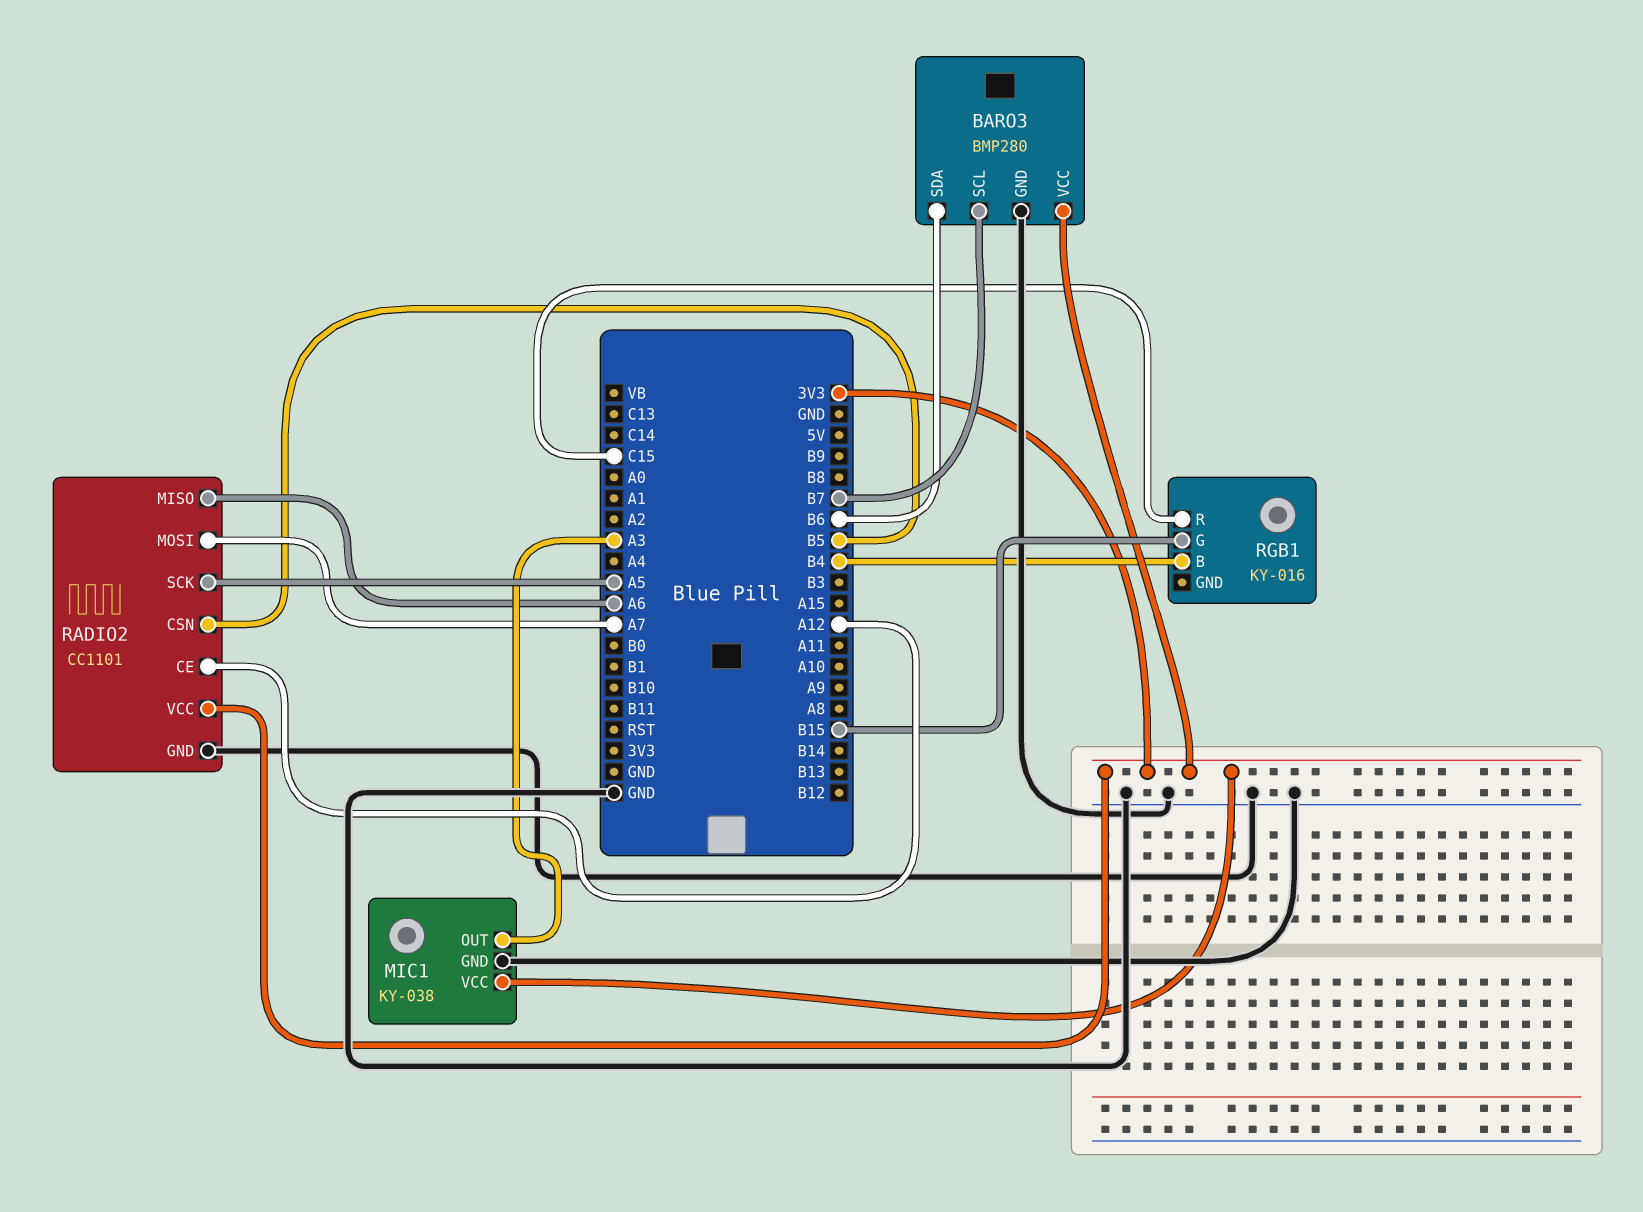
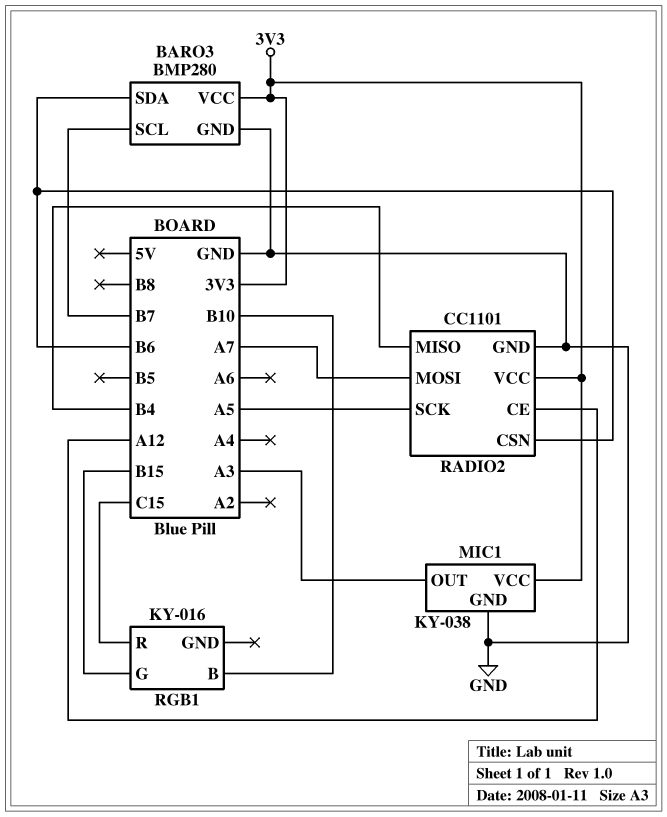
RADIO2 pin CSN: B5 -> B6
RADIO2 pin MISO: A6 -> B4
RGB1 pin B: B4 -> B10

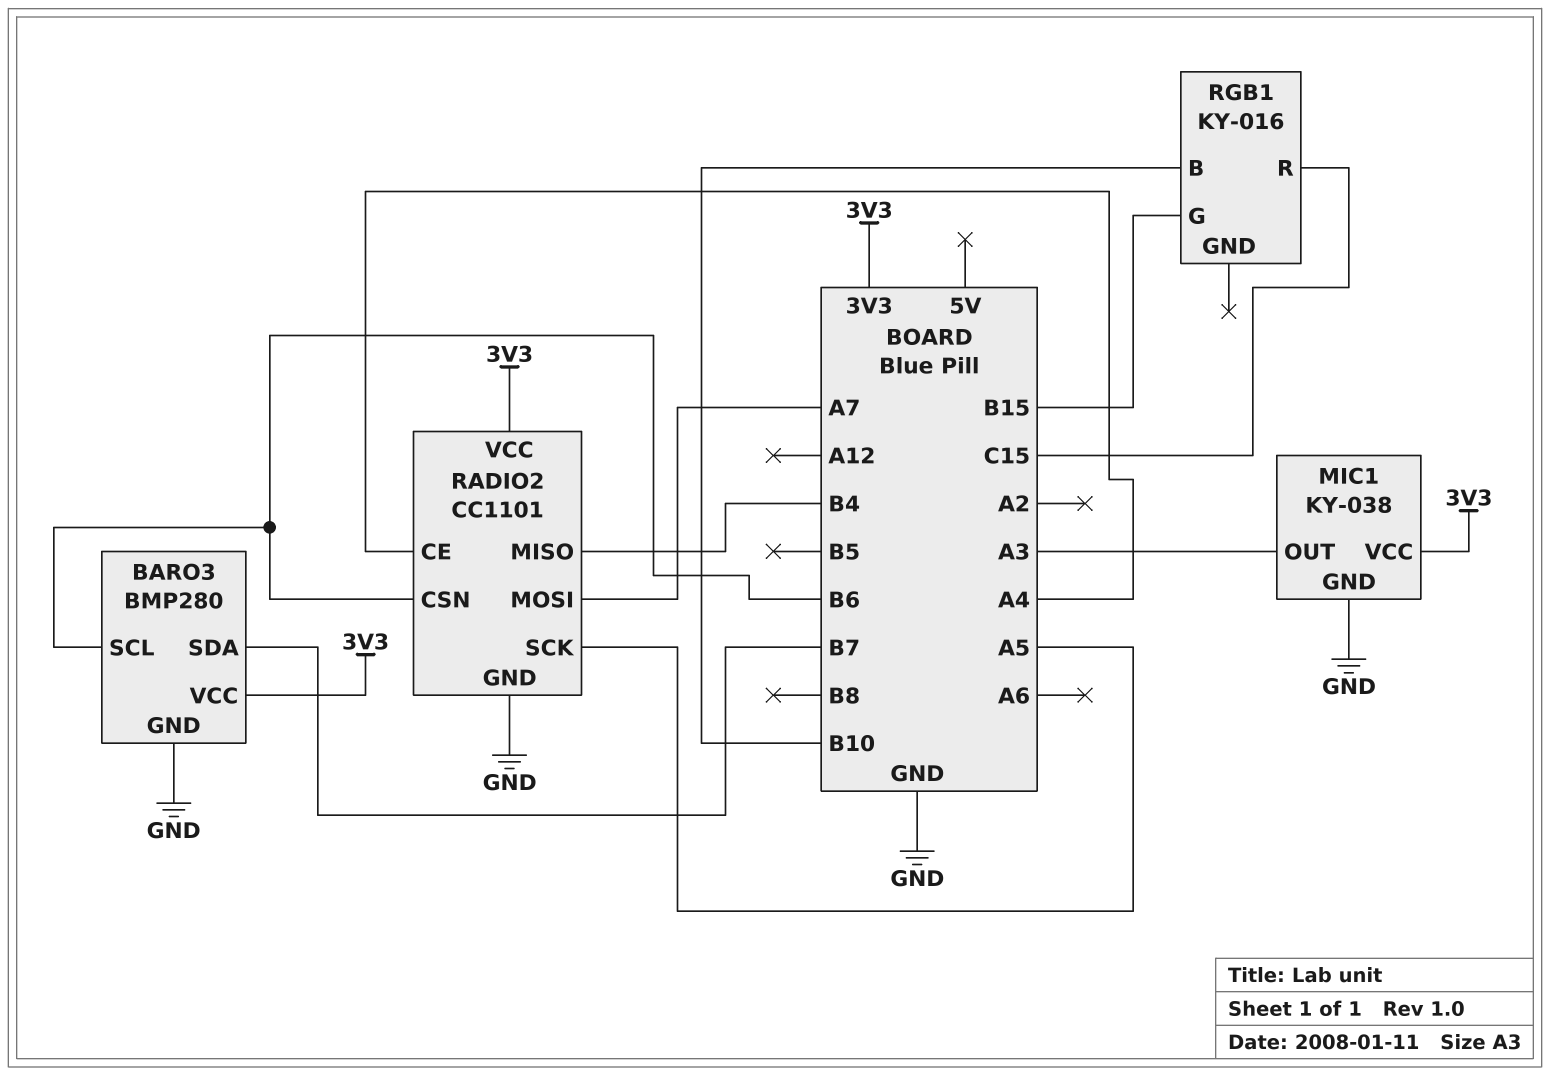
BARO3 pin SCL: B7 -> B6
BARO3 pin SDA: B6 -> B7
RADIO2 pin CE: A12 -> A4

